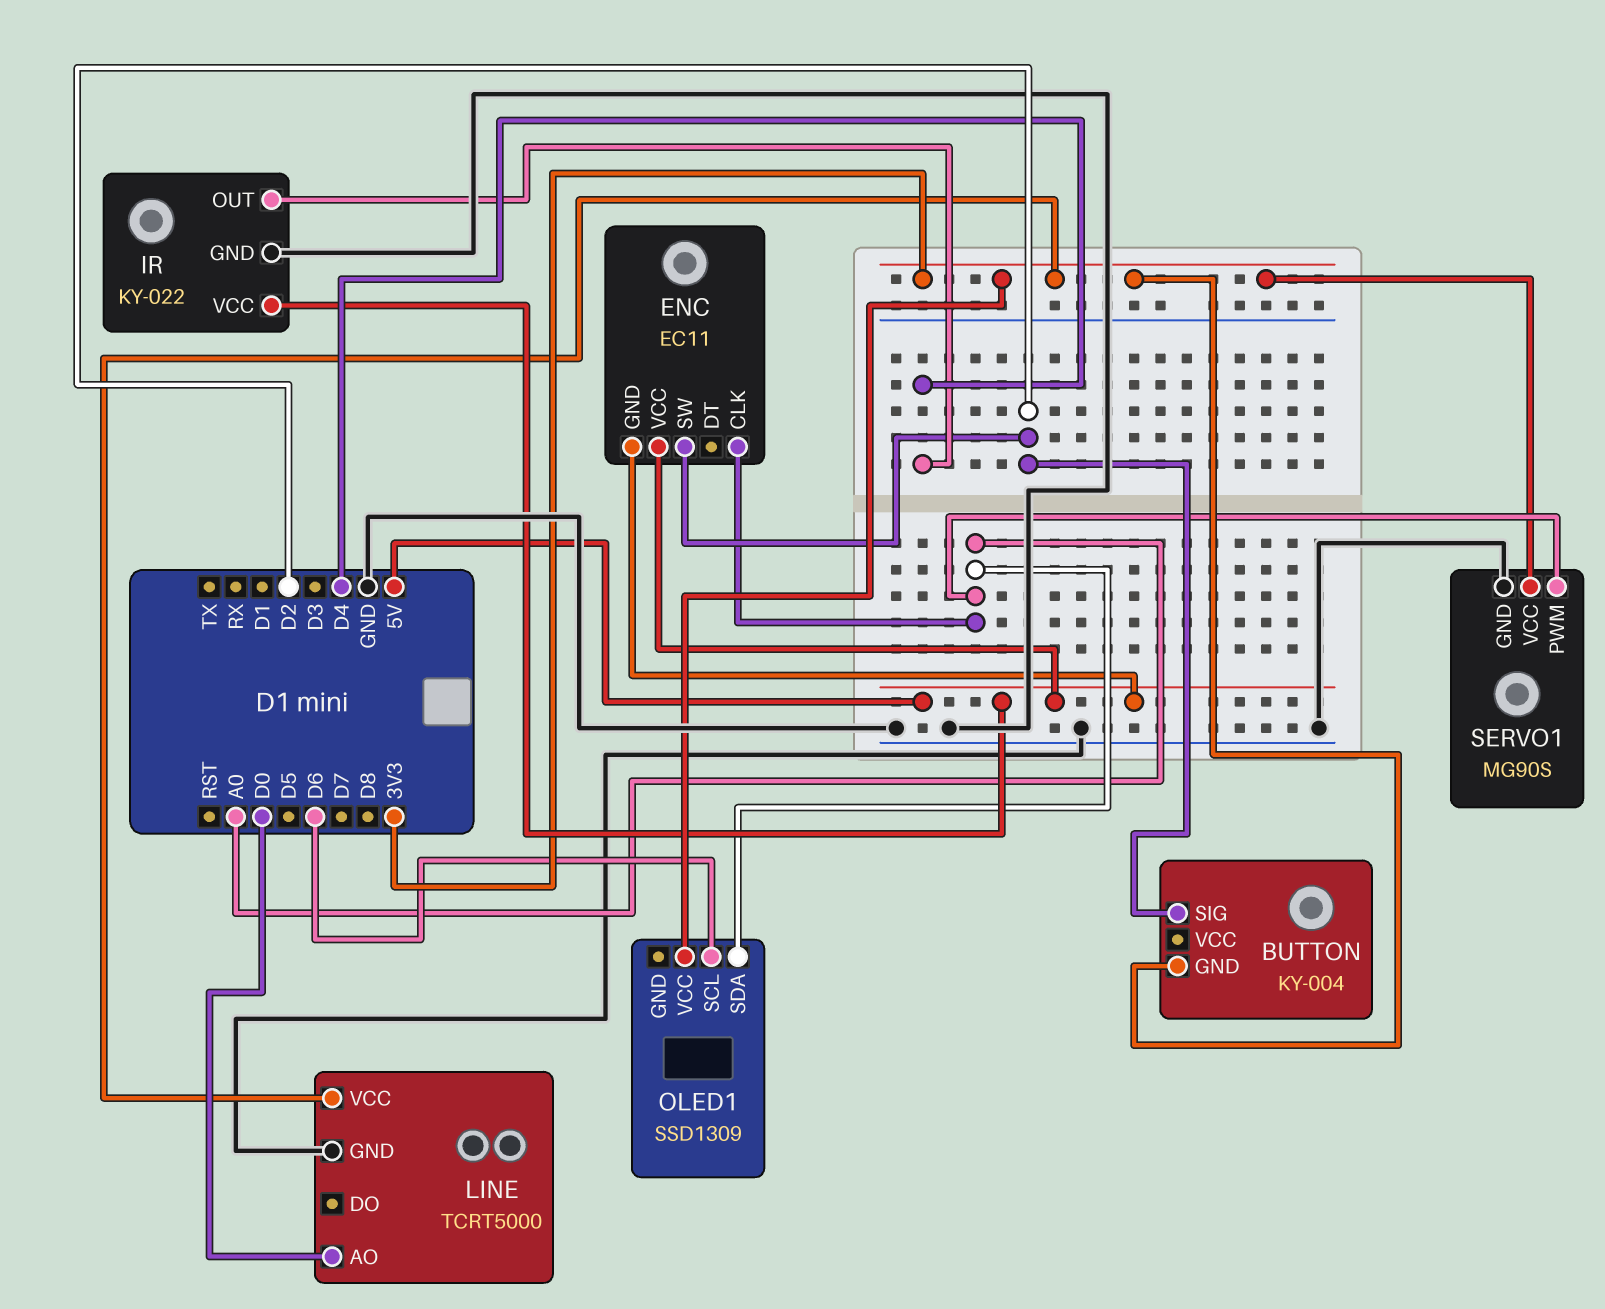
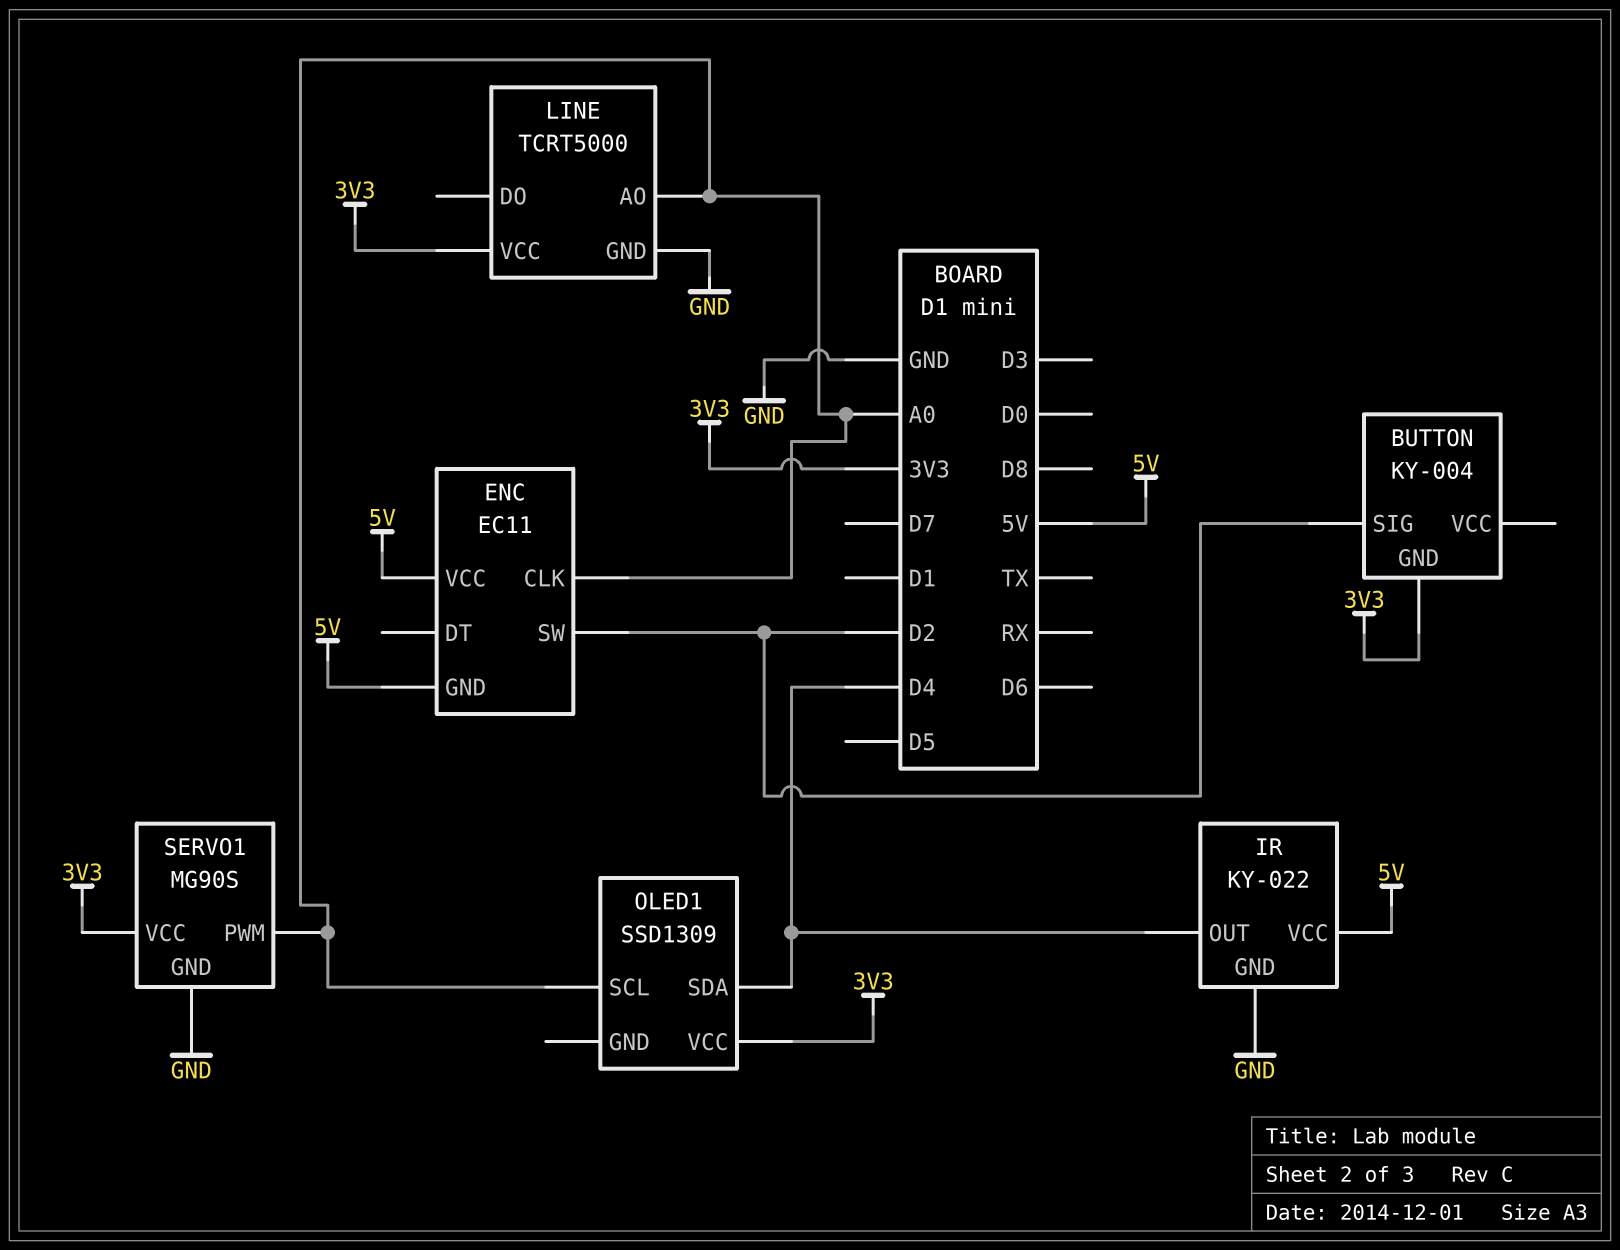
LINE pin AO: D0 -> A0
OLED1 pin SCL: D6 -> A0
OLED1 pin SDA: A0 -> D4

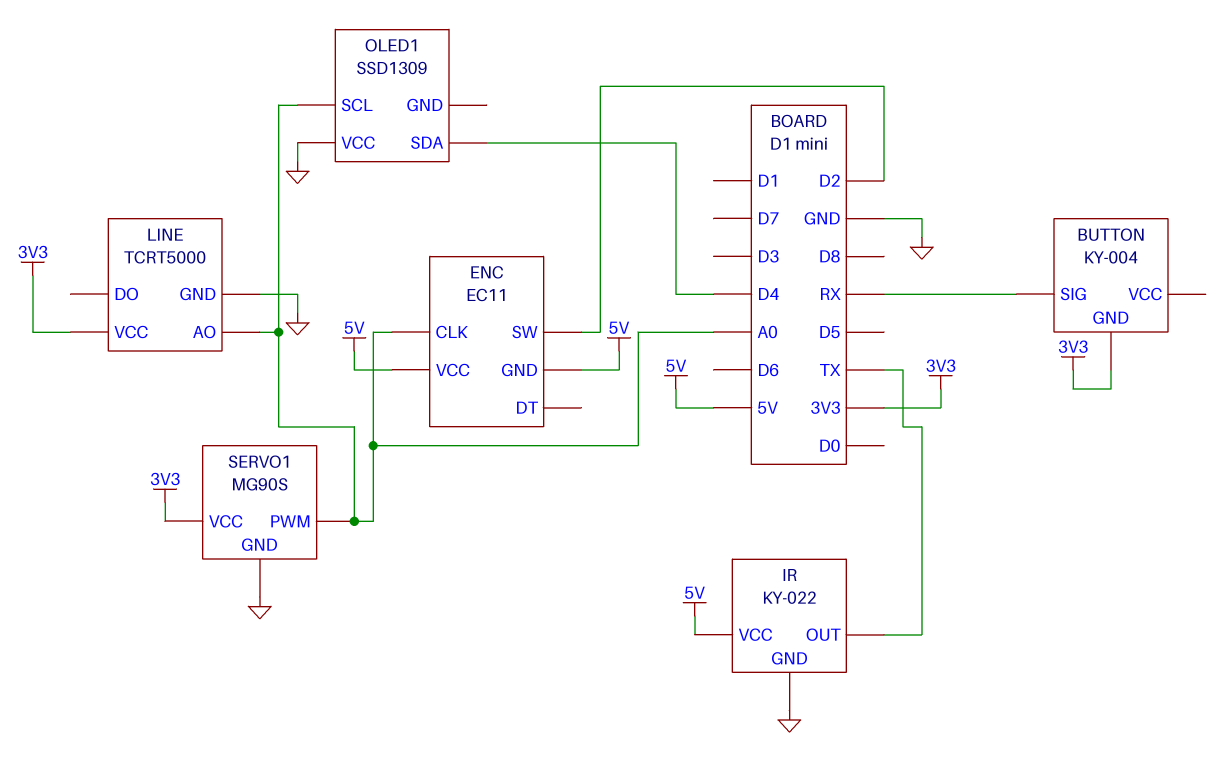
BUTTON pin SIG: D2 -> RX
IR pin OUT: D4 -> TX
OLED1 pin VCC: 3V3 -> GND

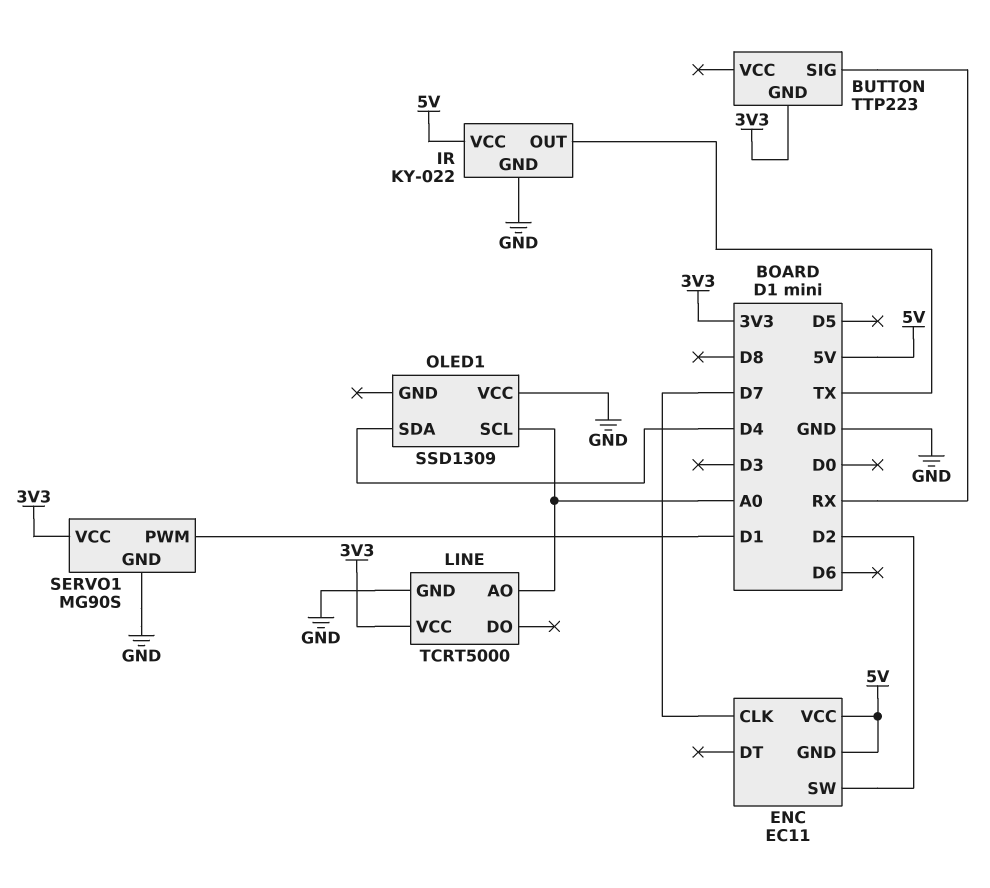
BUTTON: KY-004 -> TTP223
ENC pin CLK: A0 -> D7
SERVO1 pin PWM: A0 -> D1

